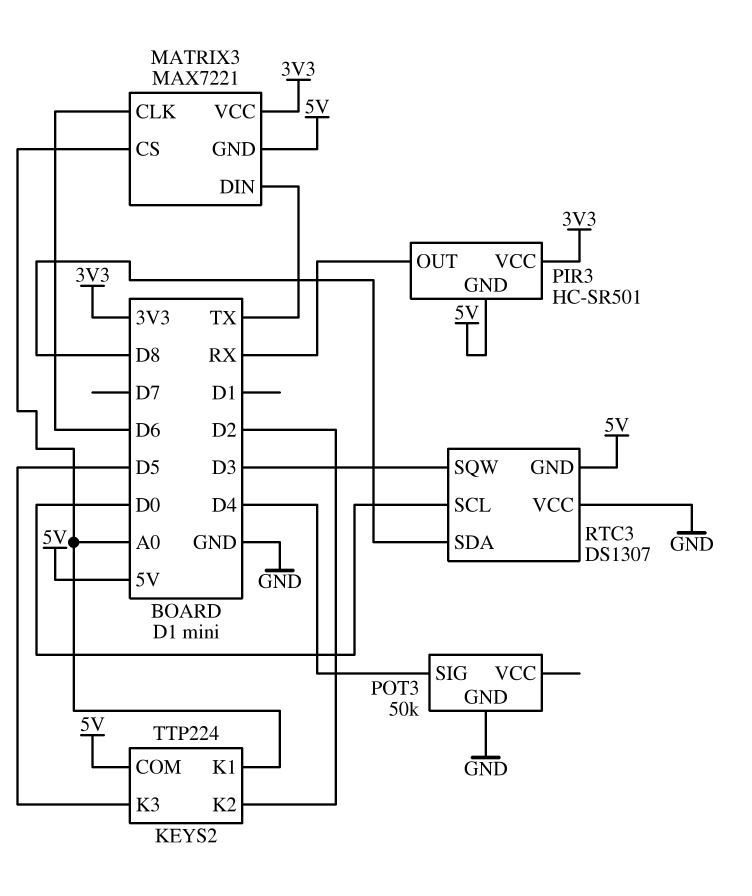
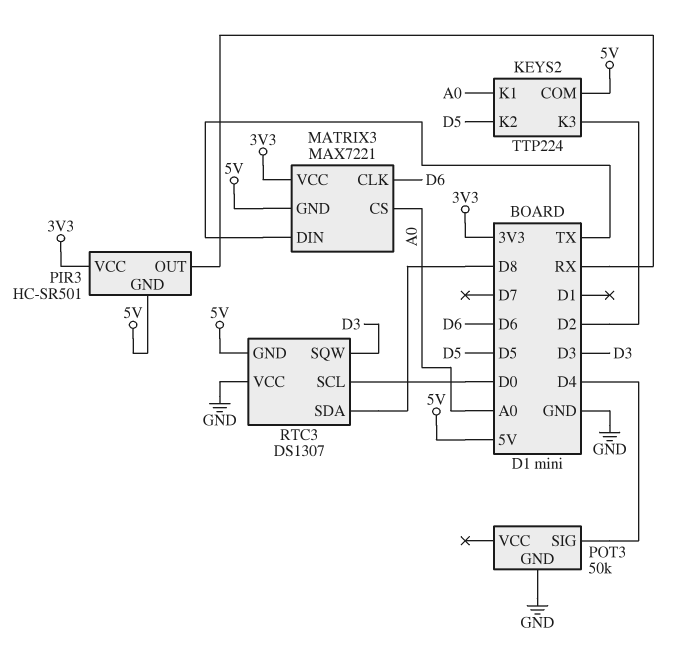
KEYS2 pin K2: D2 -> D5
KEYS2 pin K3: D5 -> D2

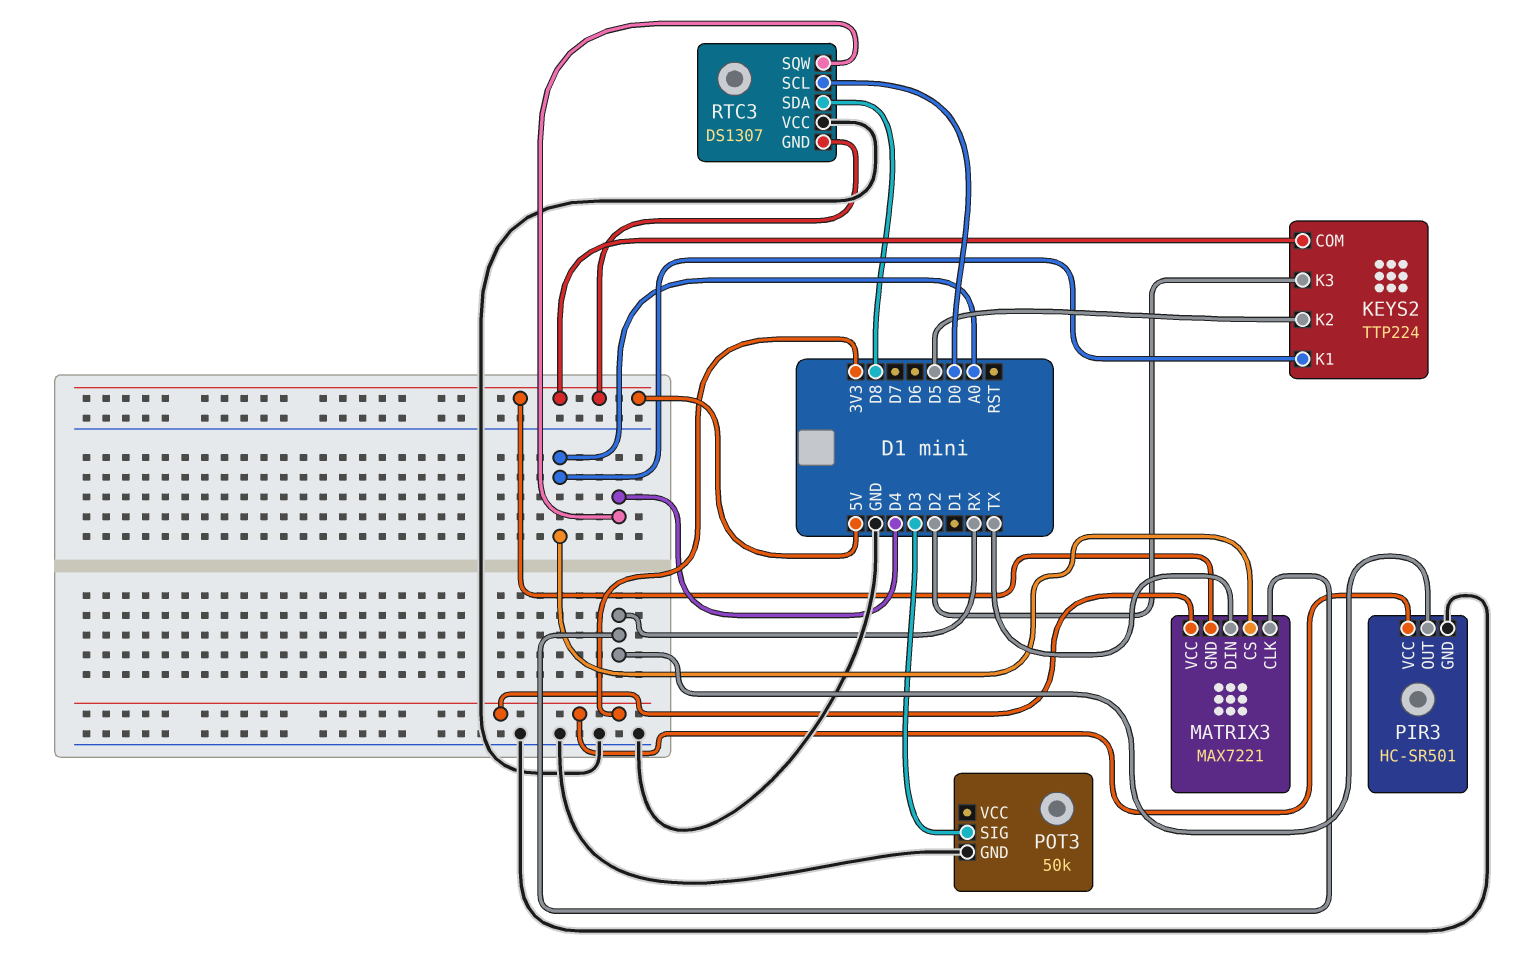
MATRIX3 pin CLK: D6 -> RX
PIR3 pin GND: 5V -> GND
POT3 pin SIG: D4 -> D3
RTC3 pin SQW: D3 -> D4

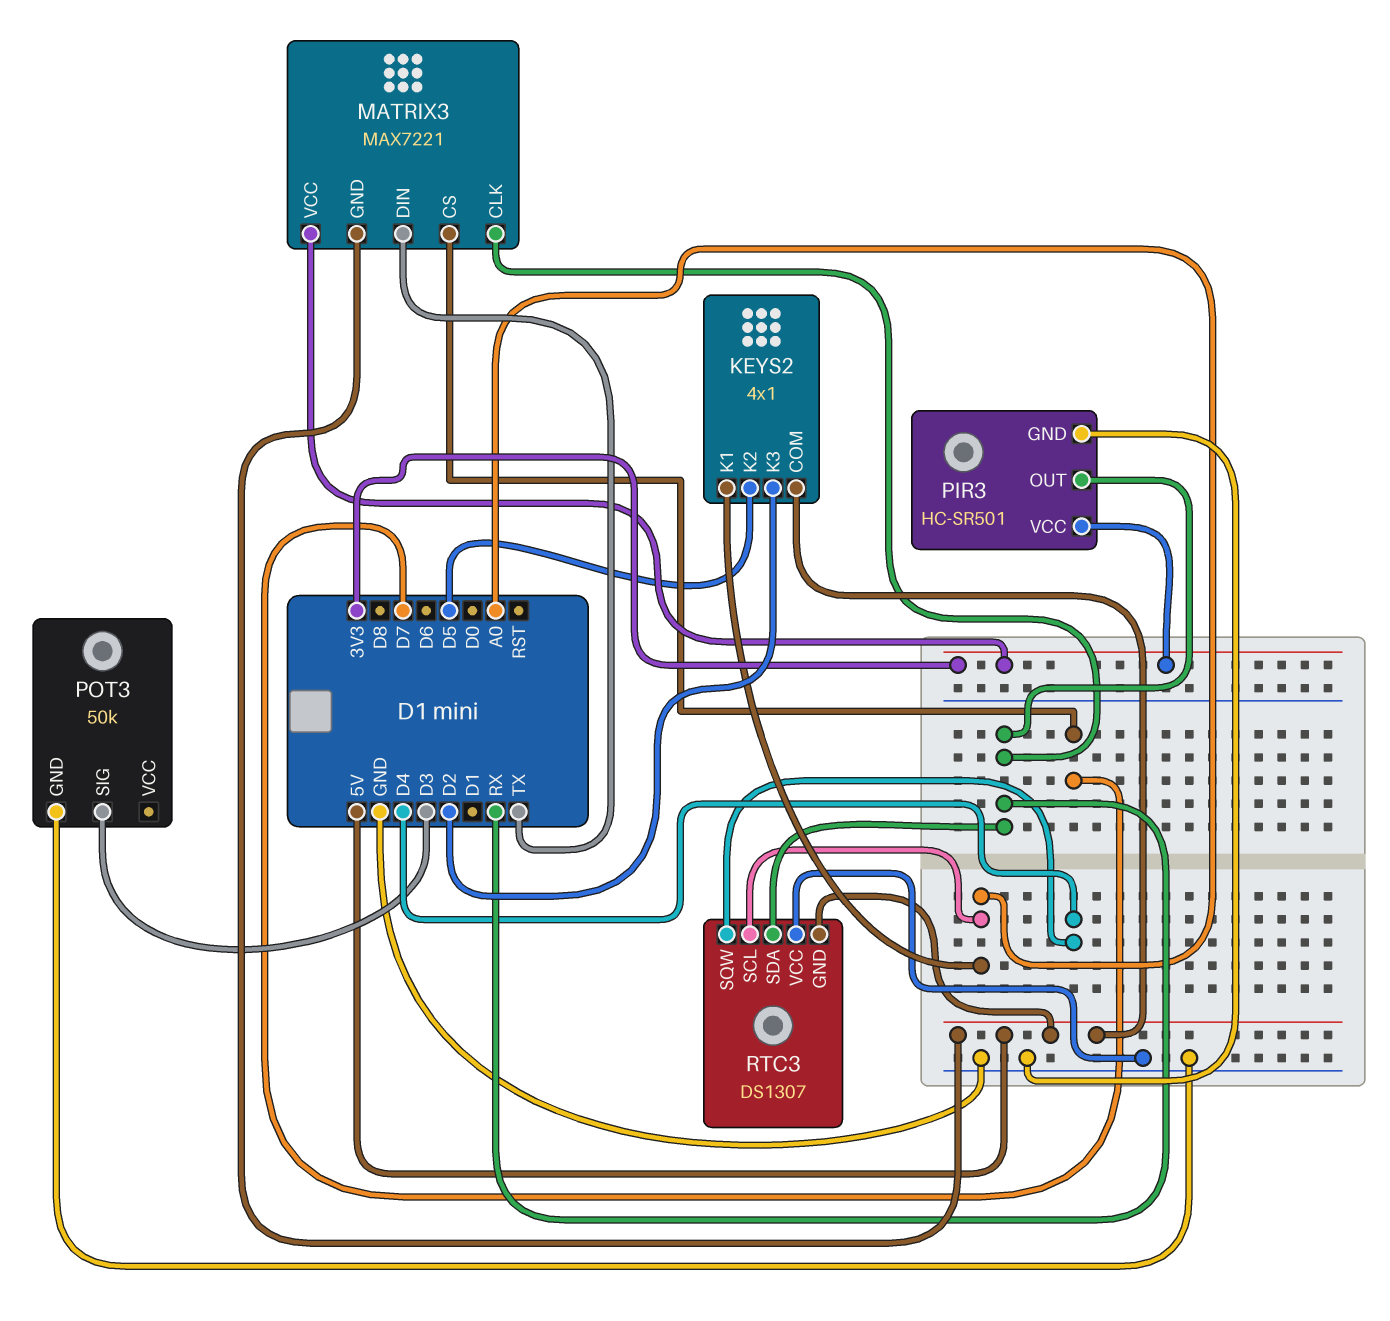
KEYS2: TTP224 -> 4x1
MATRIX3 pin CS: A0 -> D7
RTC3 pin SCL: D0 -> A0
RTC3 pin SDA: D8 -> RX

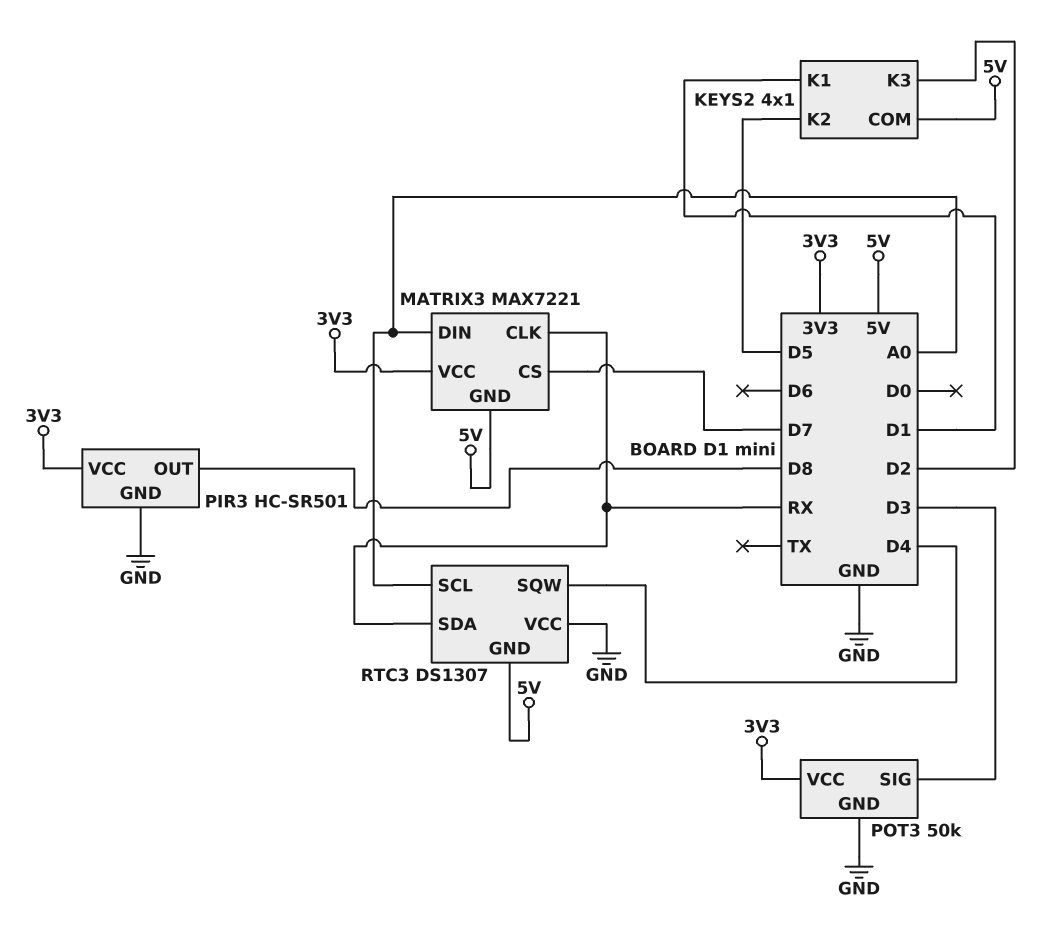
KEYS2 pin K1: A0 -> D1
MATRIX3 pin DIN: TX -> A0
PIR3 pin OUT: RX -> D8
POT3 pin VCC: none -> 3V3

